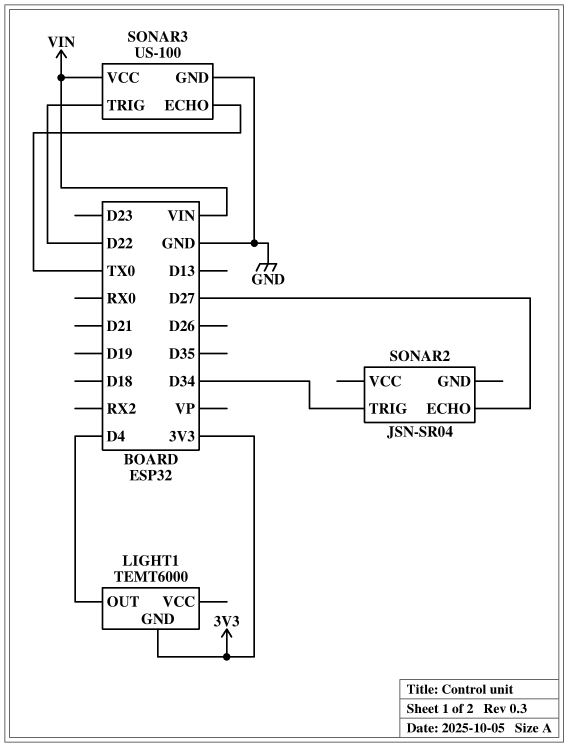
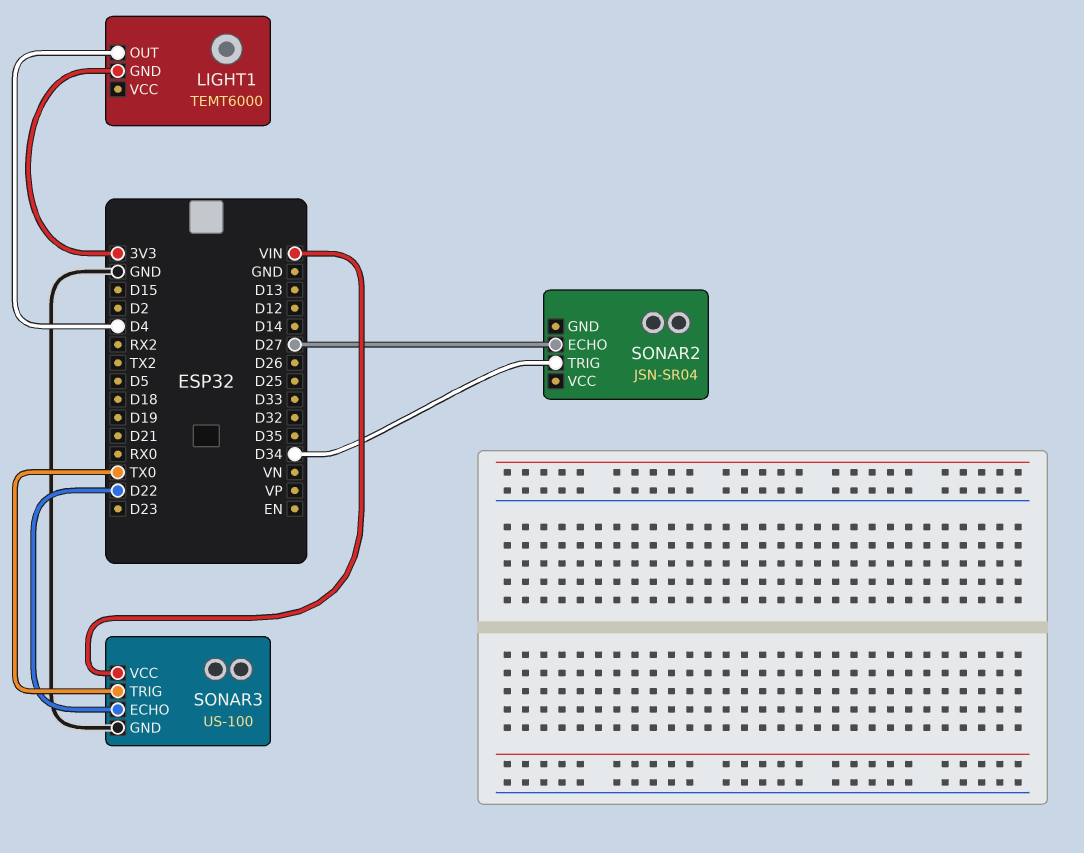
SONAR3 pin ECHO: TX0 -> D22
SONAR3 pin TRIG: D22 -> TX0

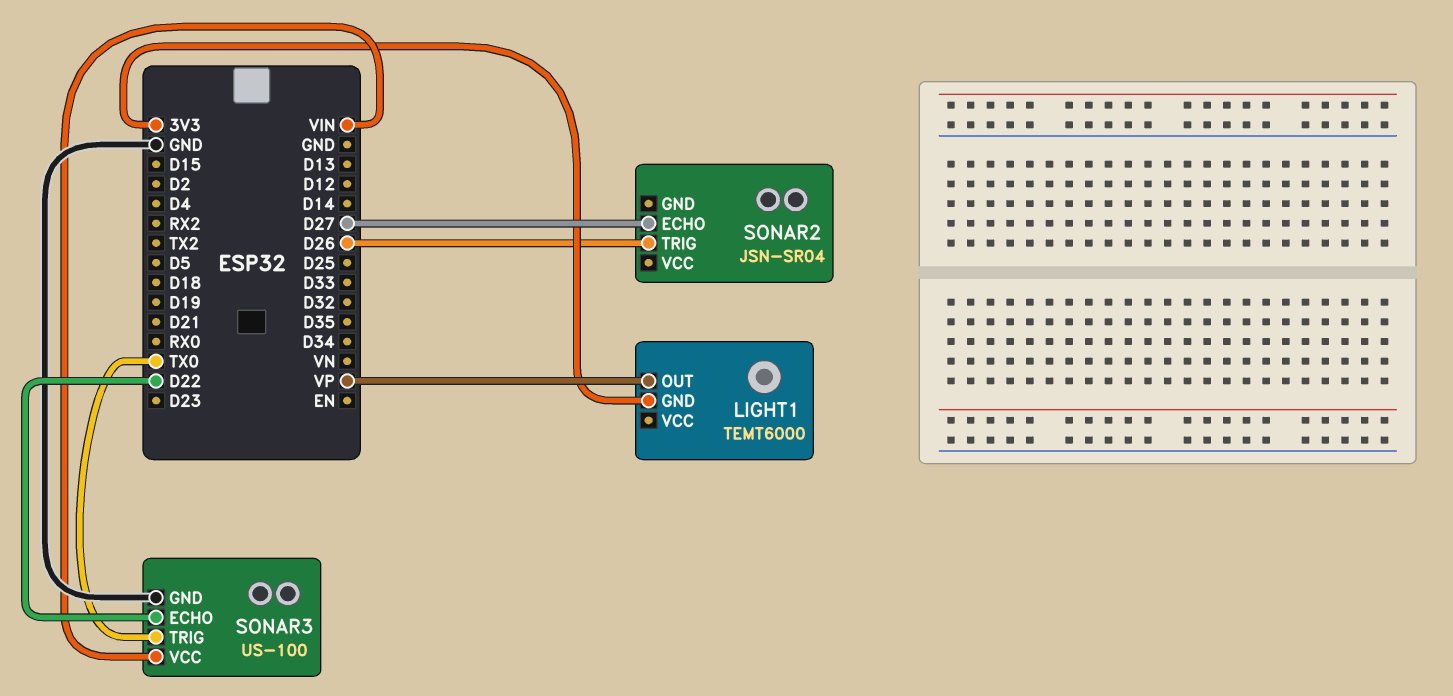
LIGHT1 pin OUT: D4 -> VP
SONAR2 pin TRIG: D34 -> D26

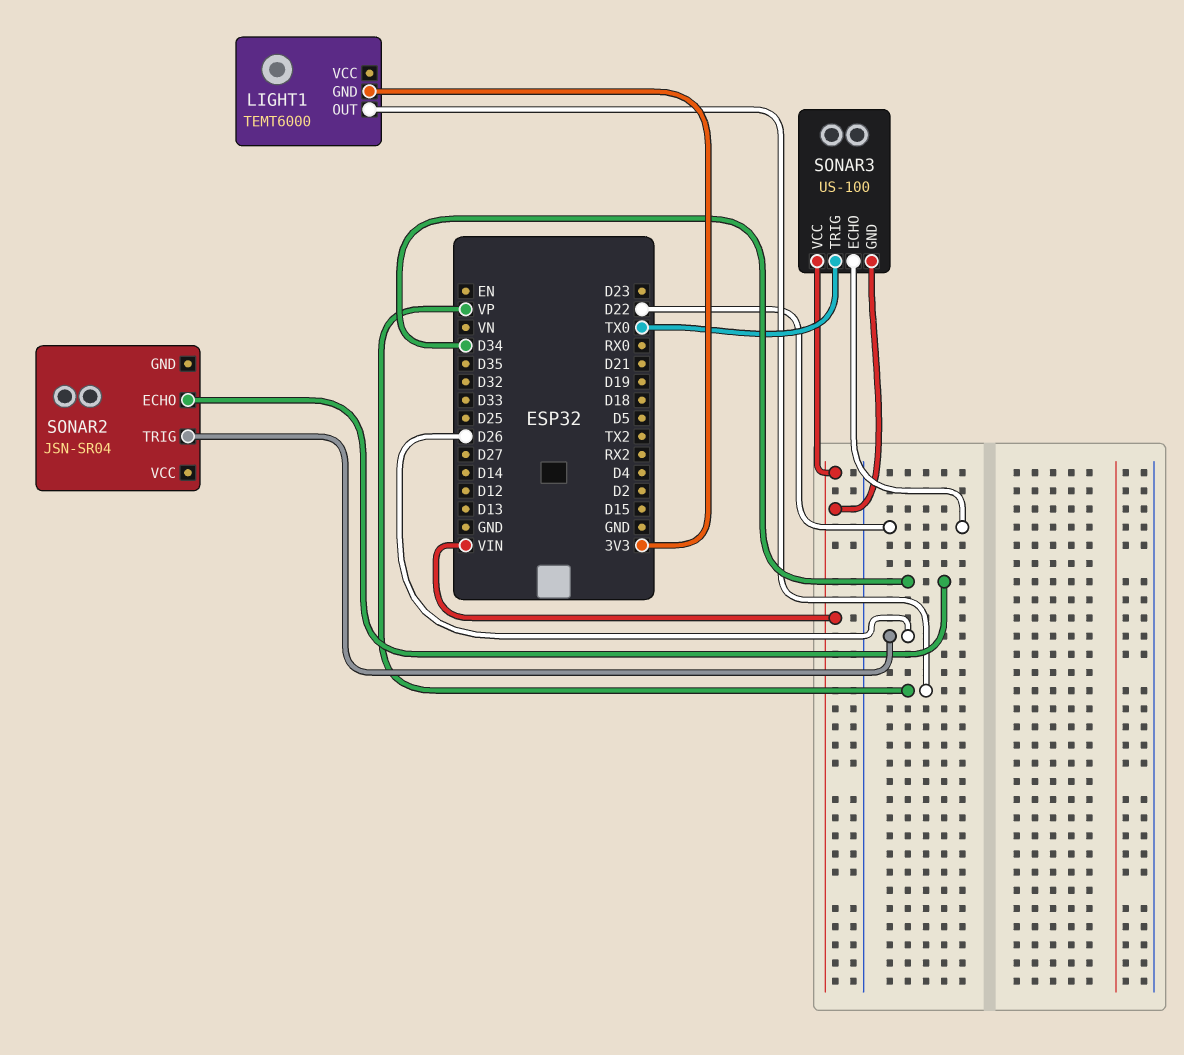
SONAR2 pin ECHO: D27 -> D34
SONAR3 pin GND: GND -> VIN

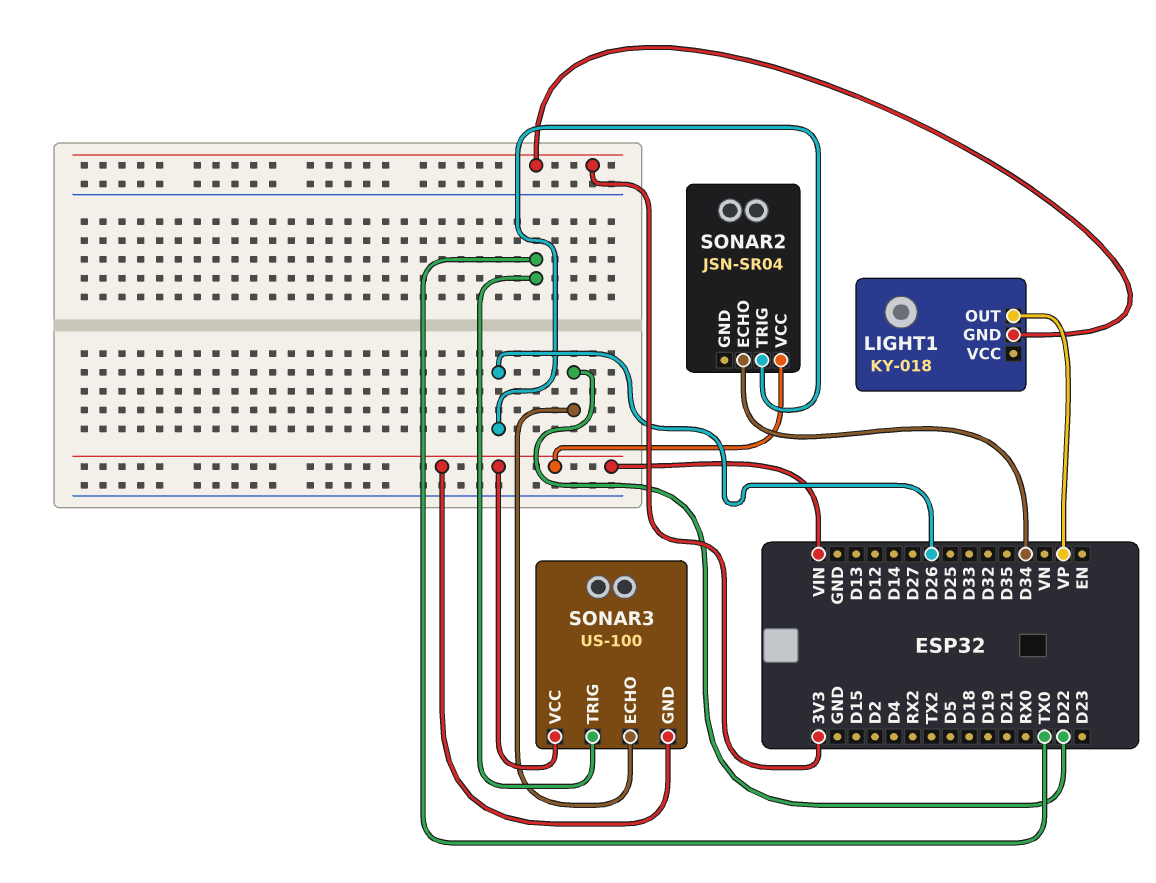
LIGHT1: TEMT6000 -> KY-018
SONAR2 pin VCC: none -> VIN

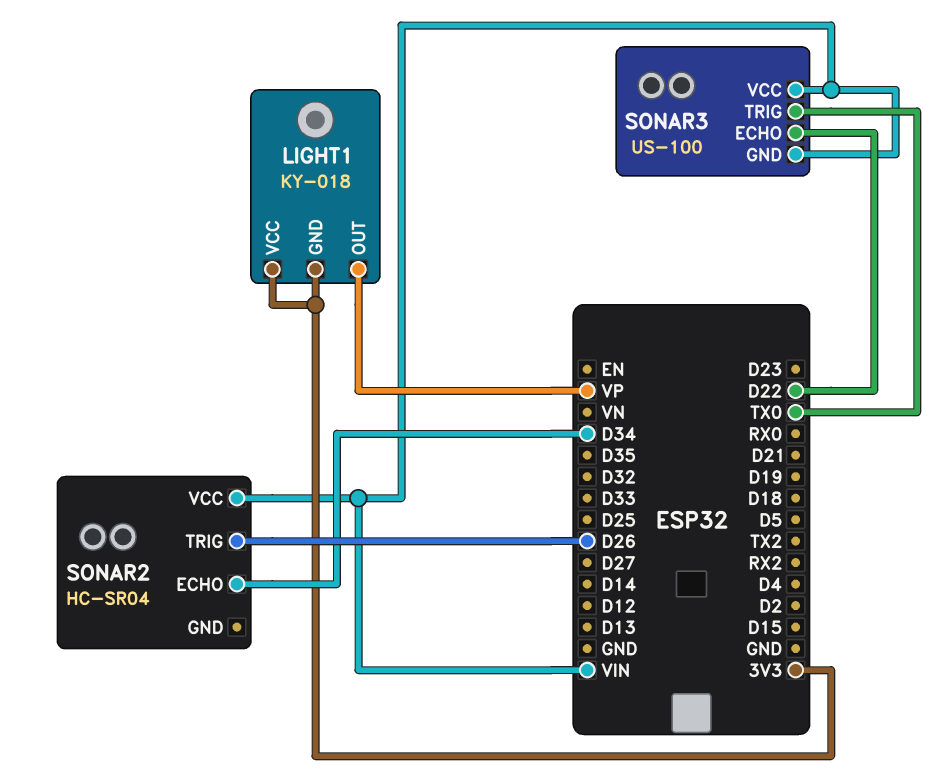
LIGHT1 pin VCC: none -> 3V3
SONAR2: JSN-SR04 -> HC-SR04

